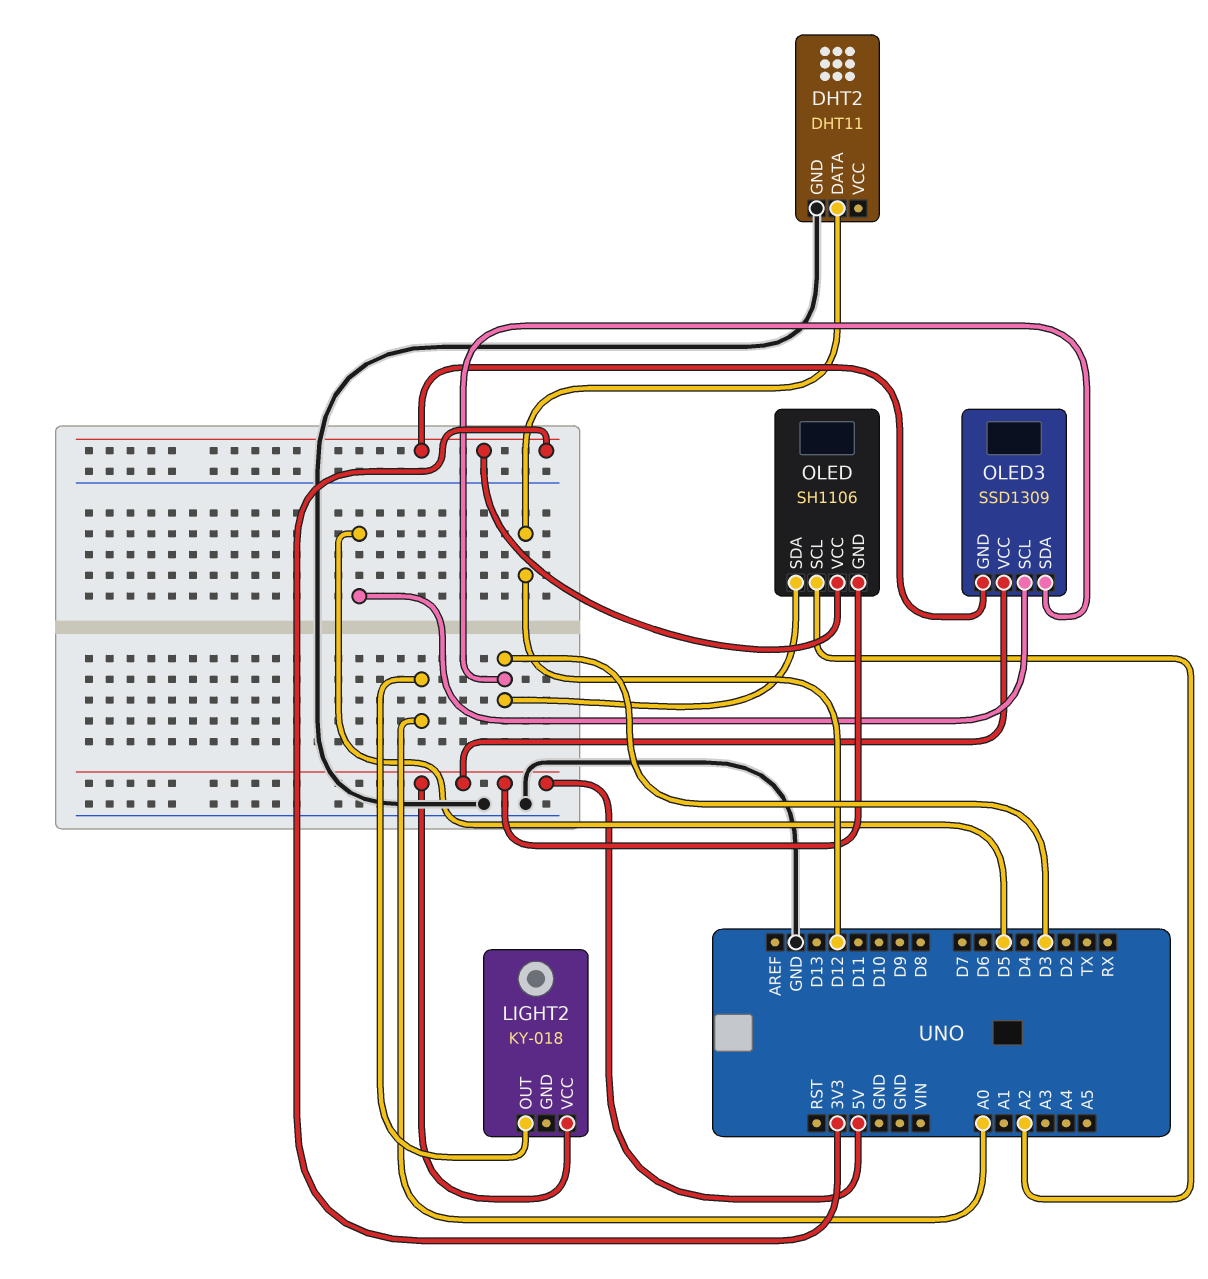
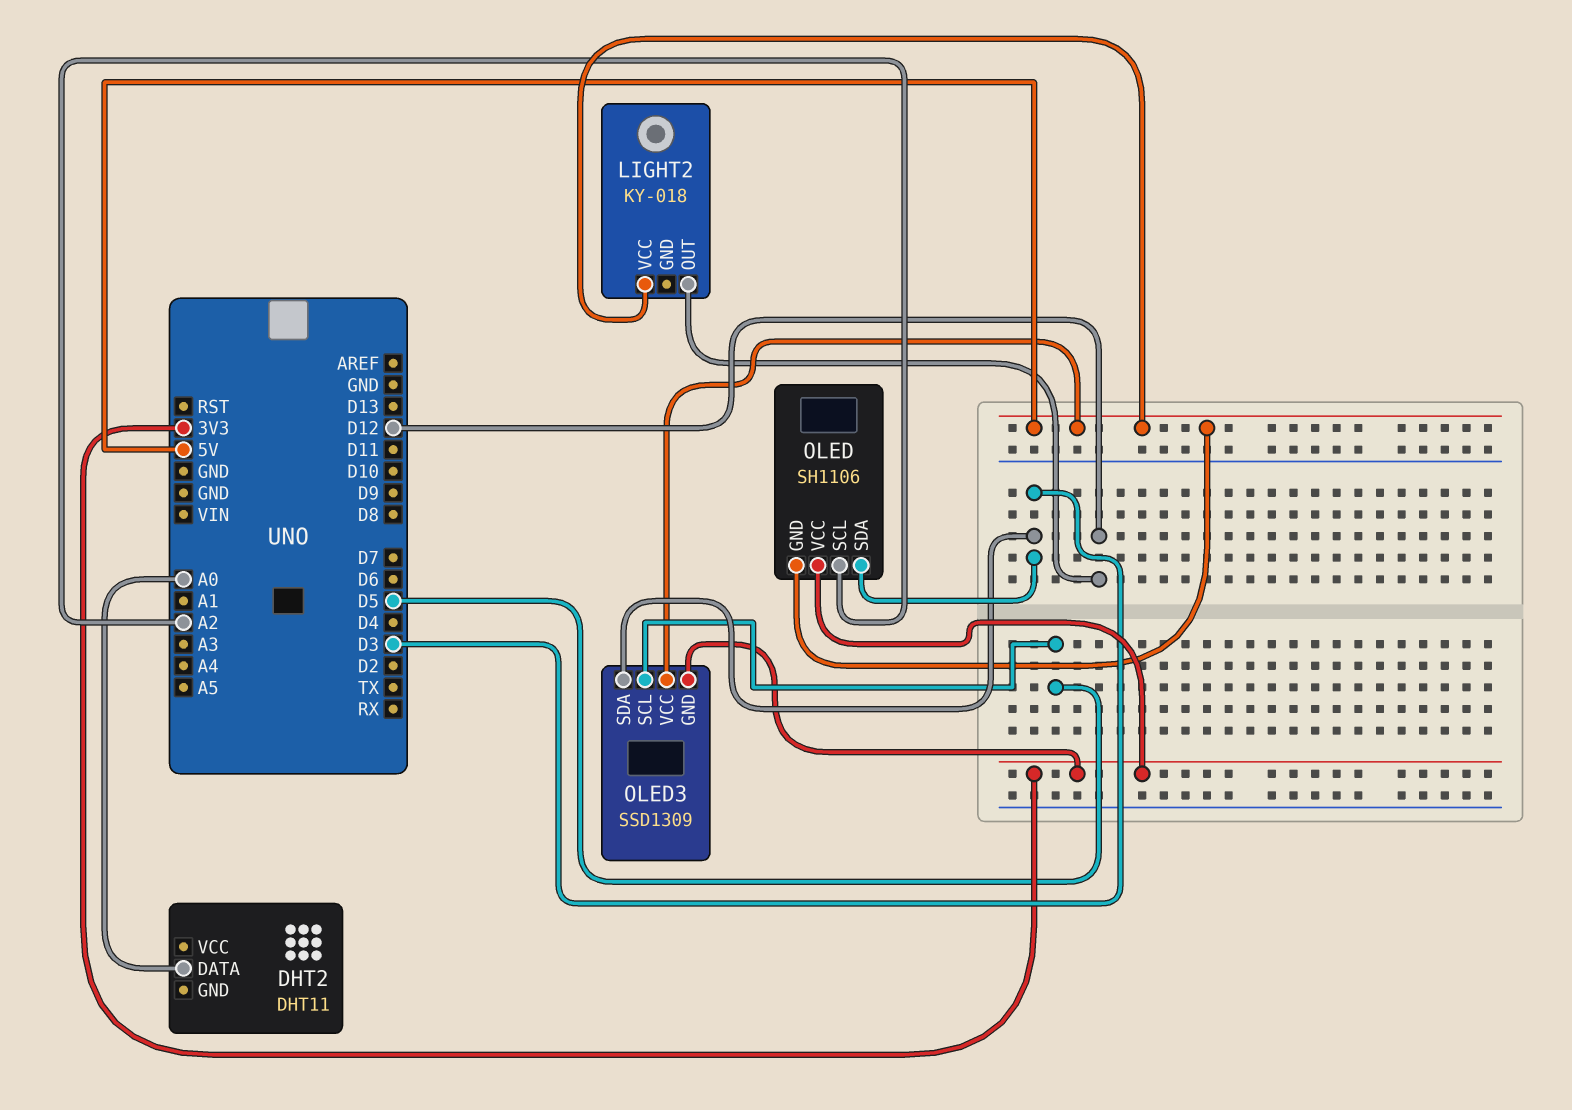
DHT2 pin DATA: D12 -> A0
DHT2 pin GND: GND -> none
LIGHT2 pin OUT: A0 -> D12

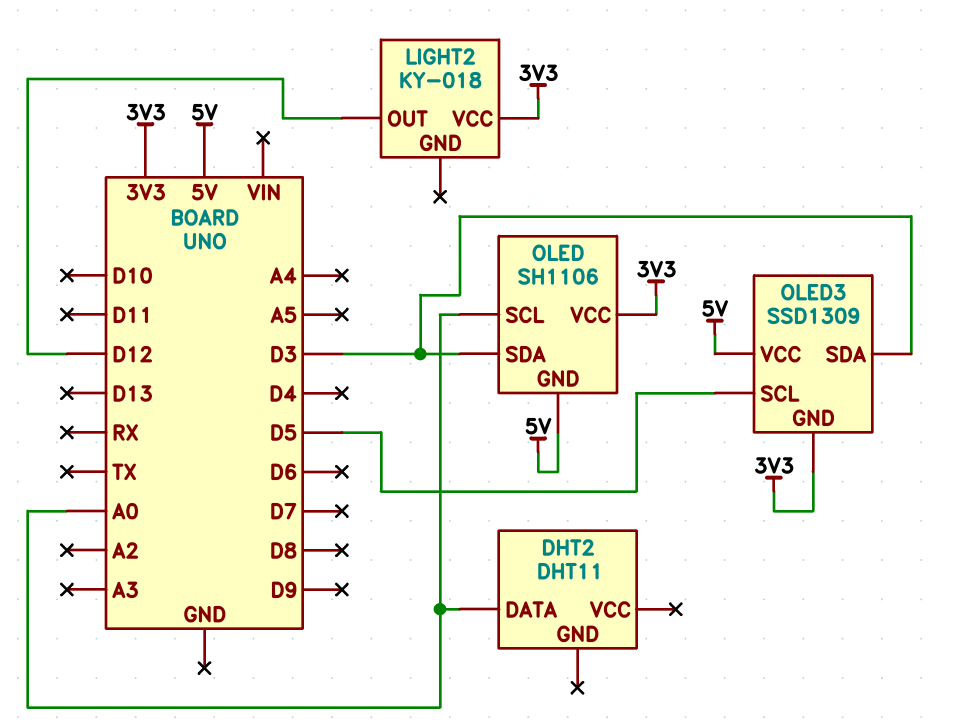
LIGHT2 pin VCC: 5V -> 3V3
OLED pin SCL: A2 -> A0

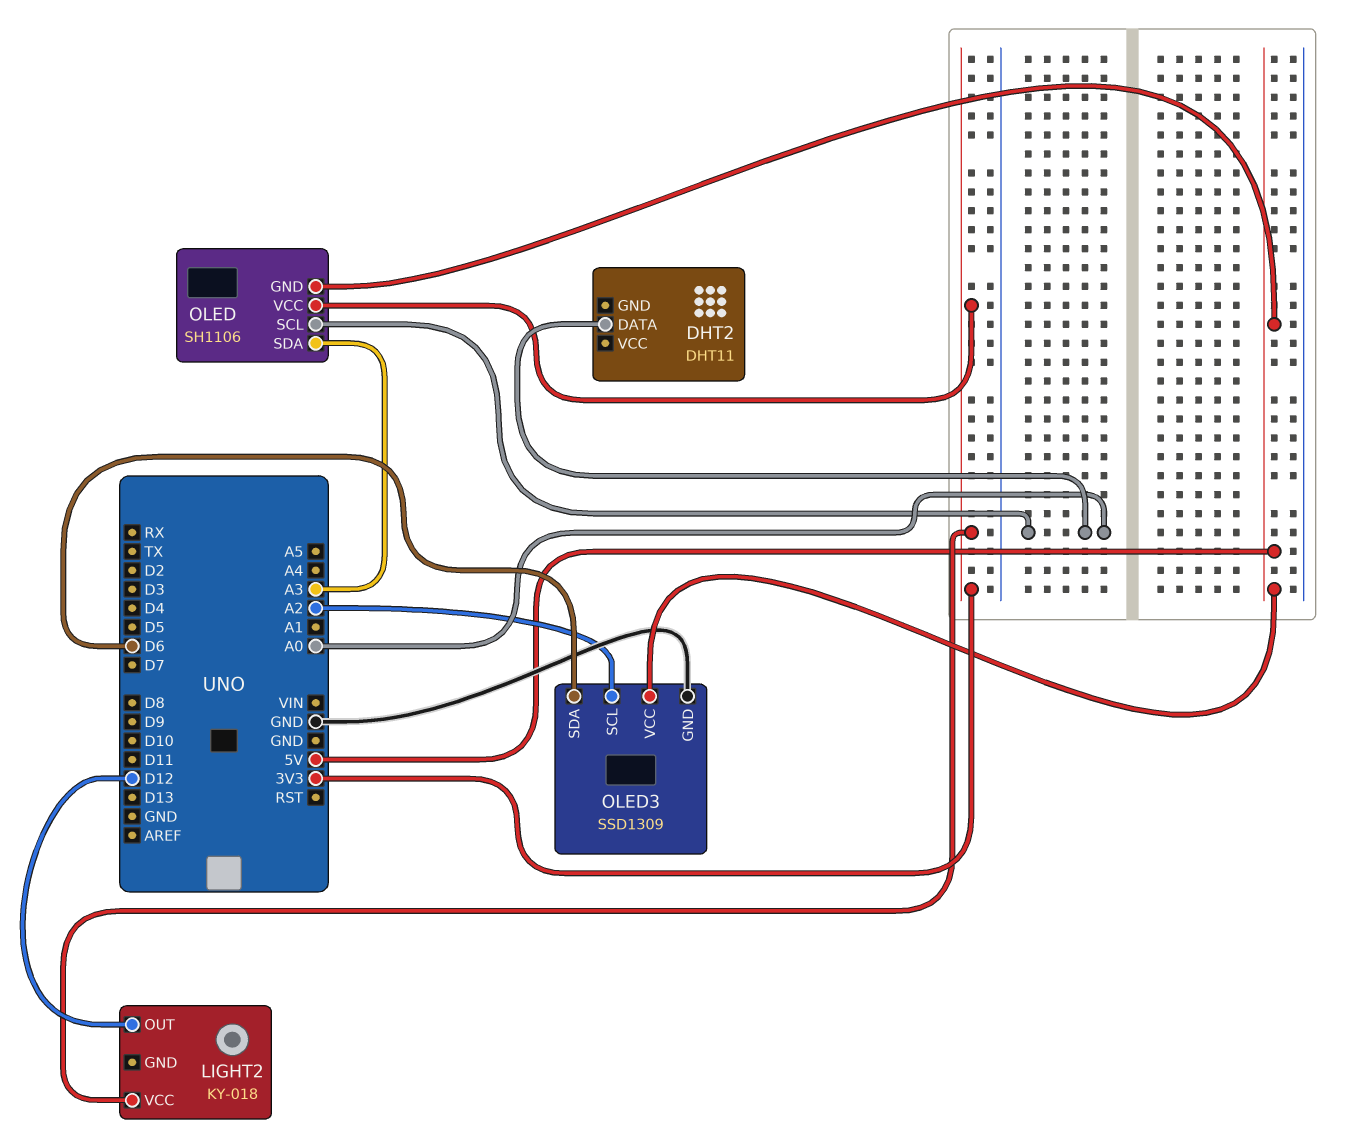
OLED pin SDA: D3 -> A3
OLED3 pin GND: 3V3 -> GND
OLED3 pin SCL: D5 -> A2
OLED3 pin SDA: D3 -> D6

